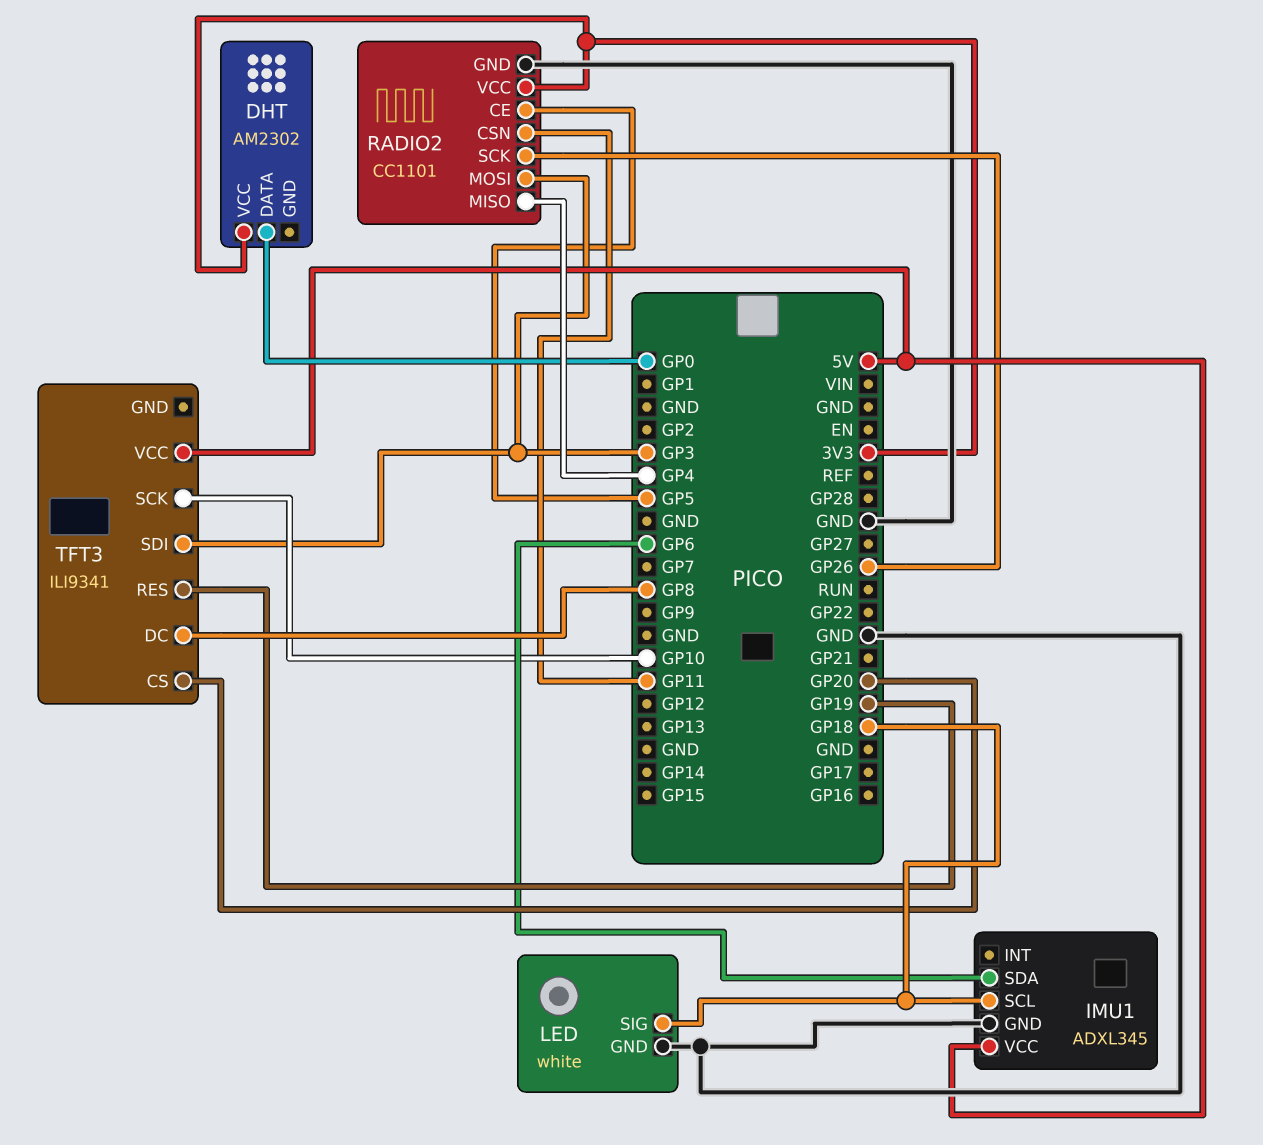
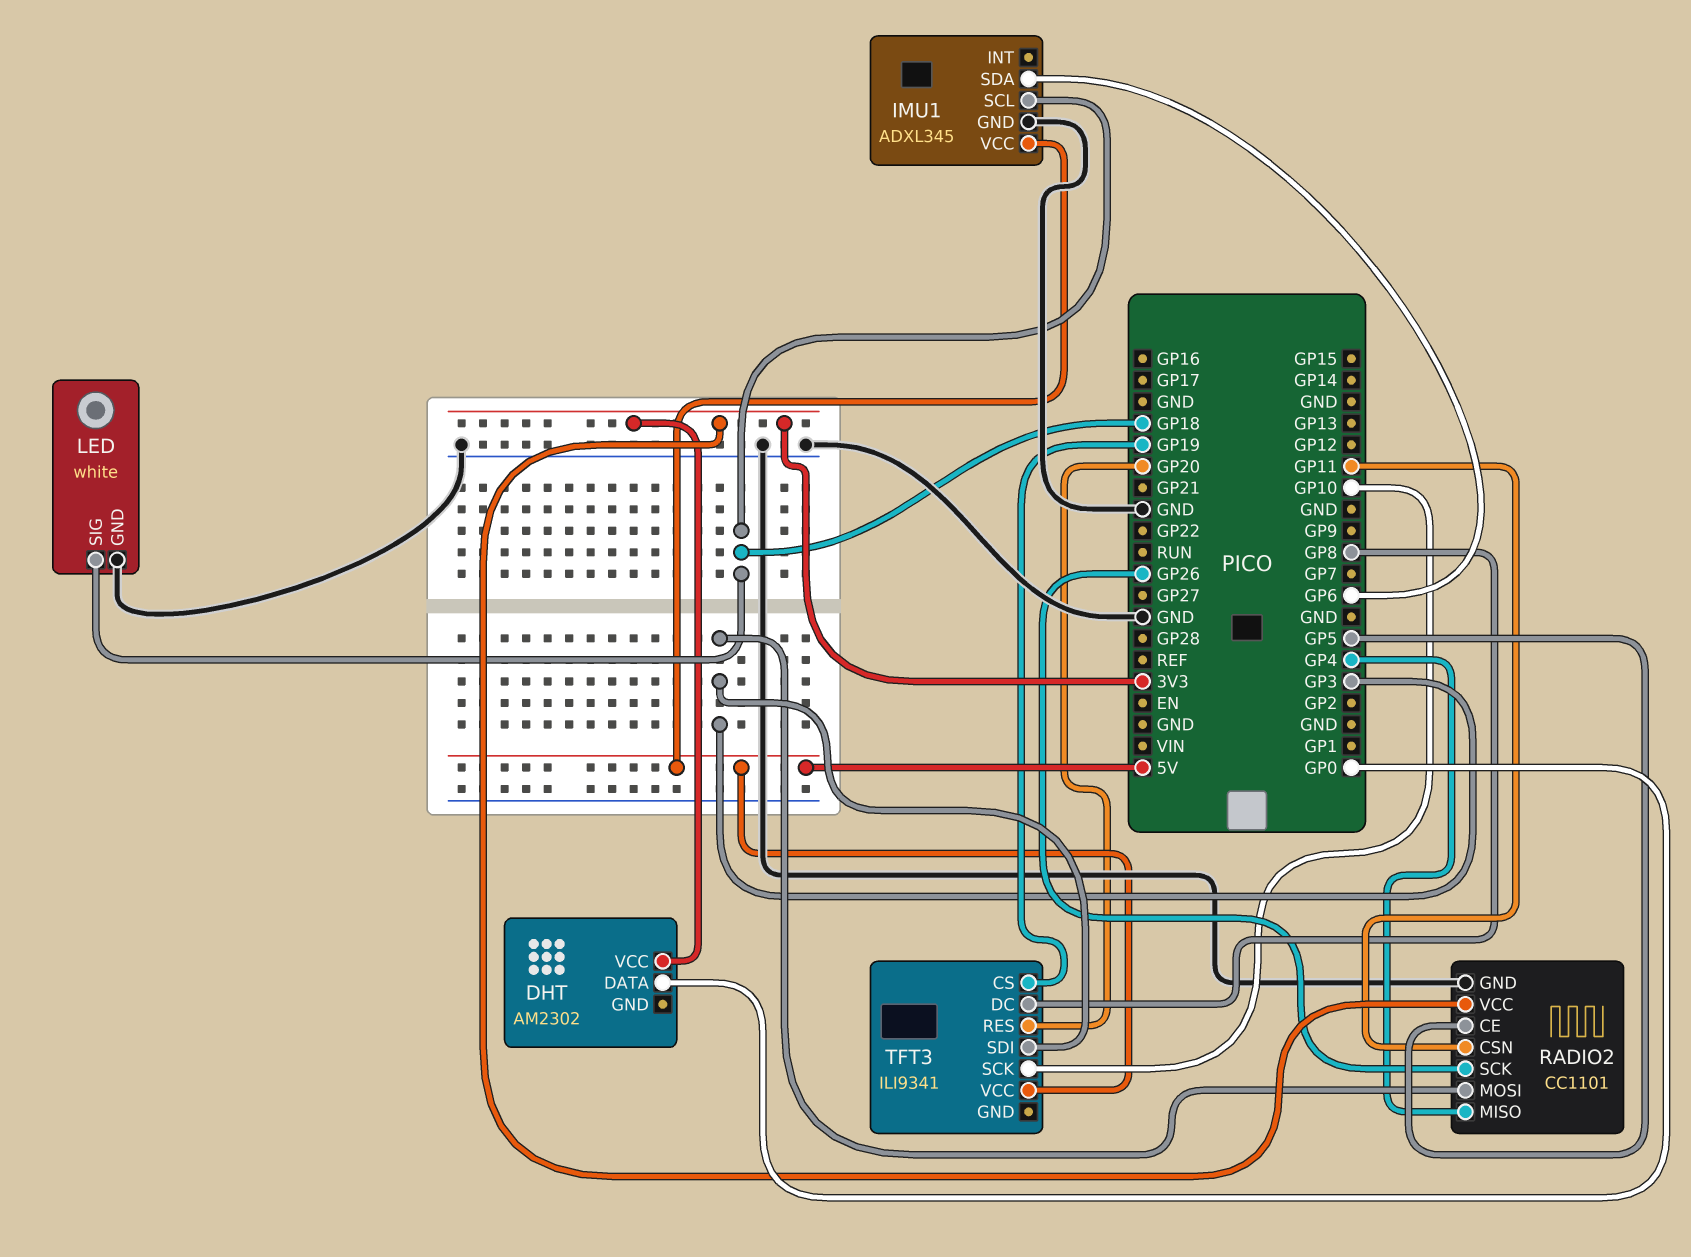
TFT3 pin CS: GP20 -> GP19
TFT3 pin RES: GP19 -> GP20

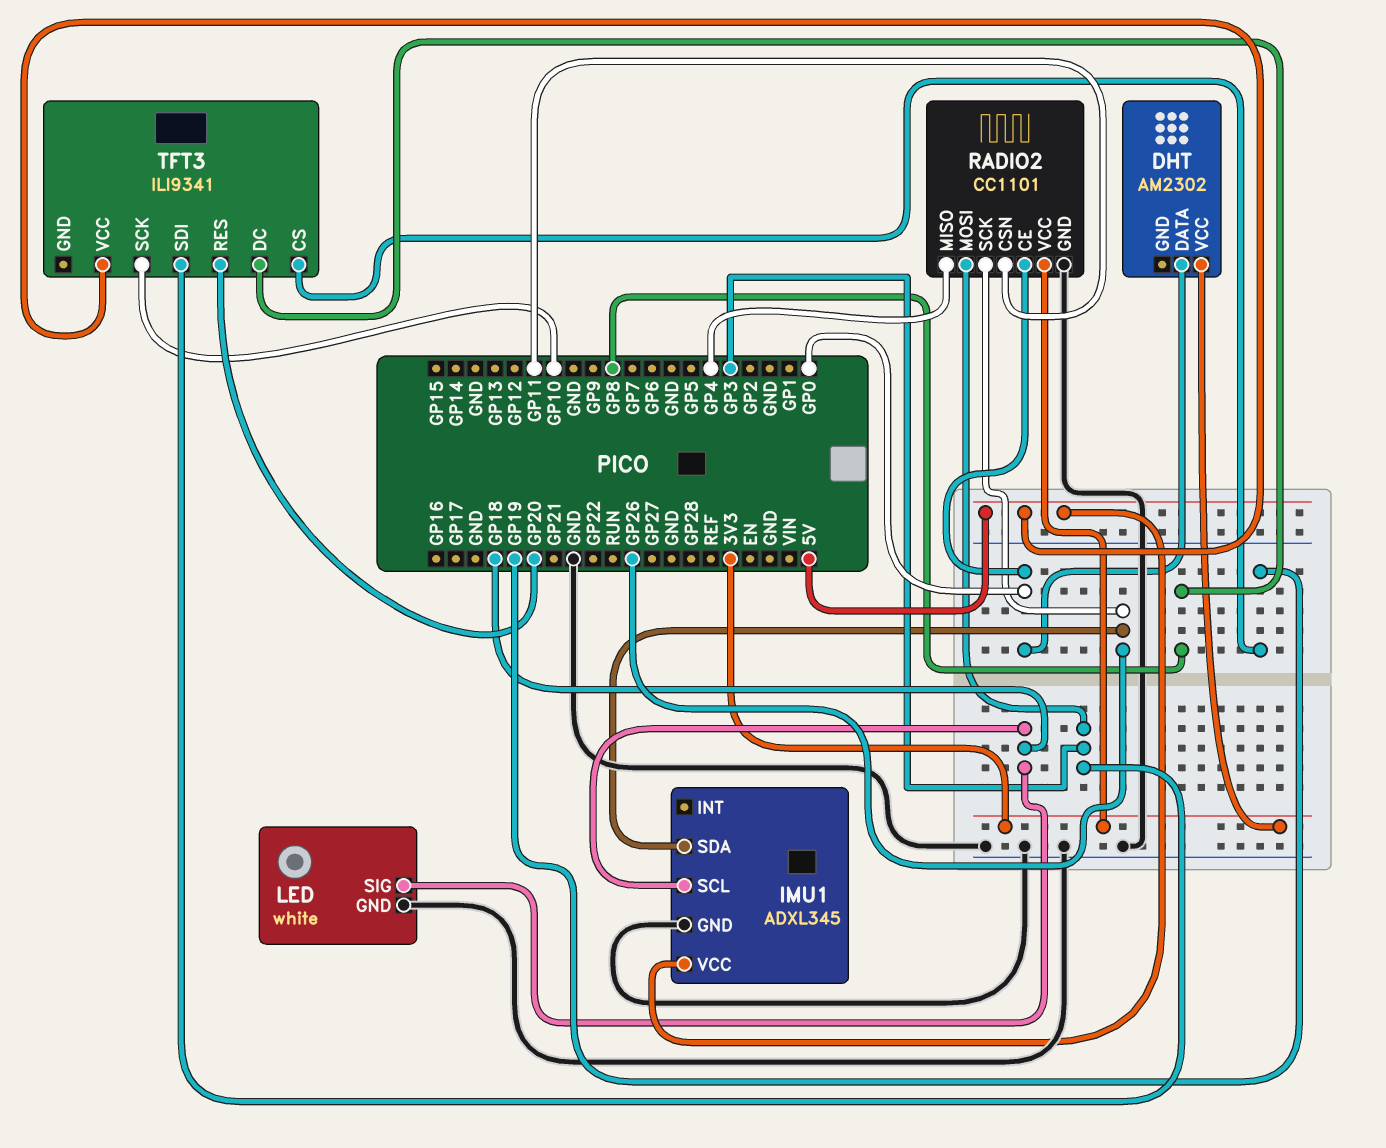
IMU1 pin SDA: GP6 -> GP26
RADIO2 pin CE: GP5 -> GP0

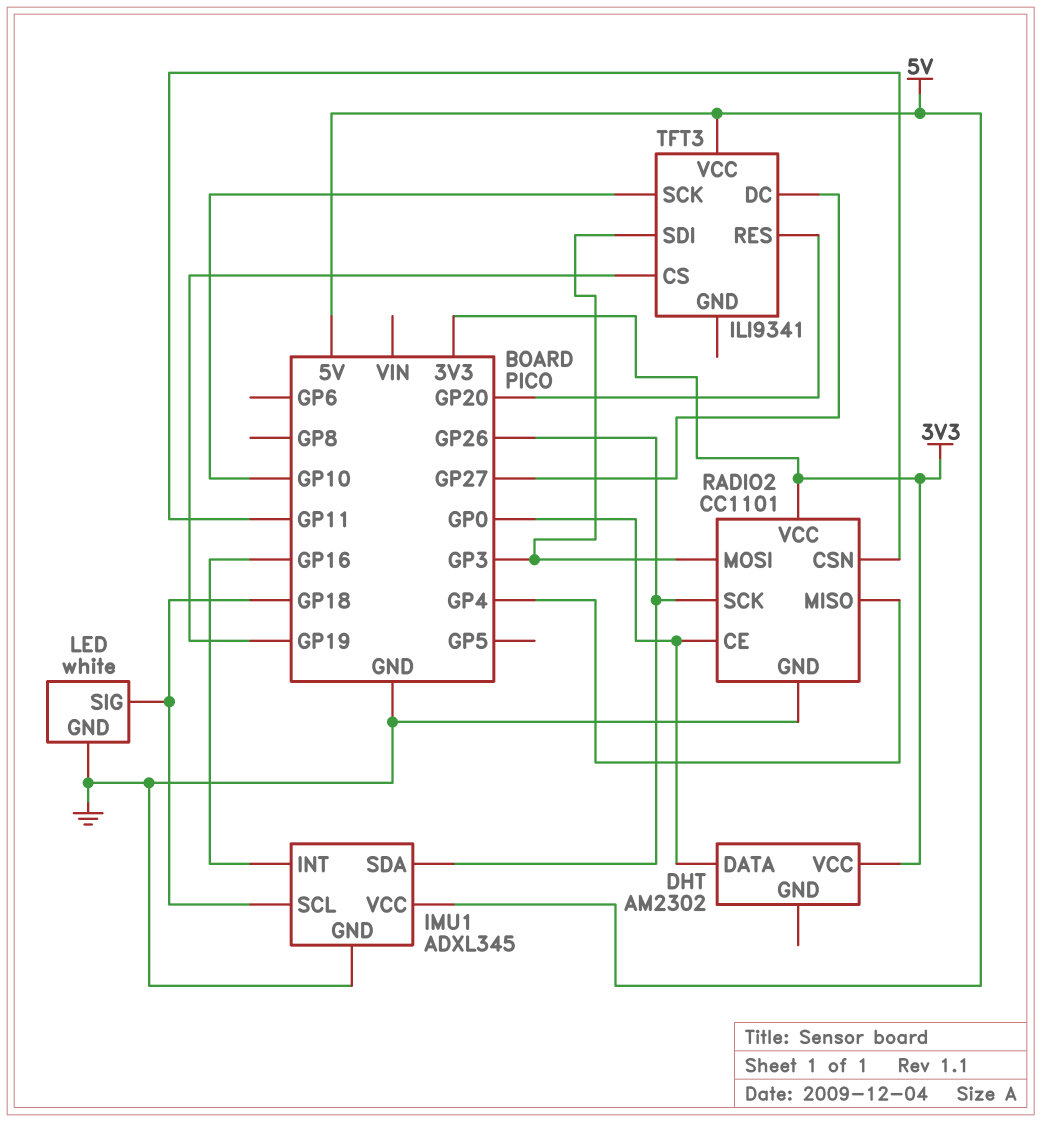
IMU1 pin INT: none -> GP16
TFT3 pin DC: GP8 -> GP27

